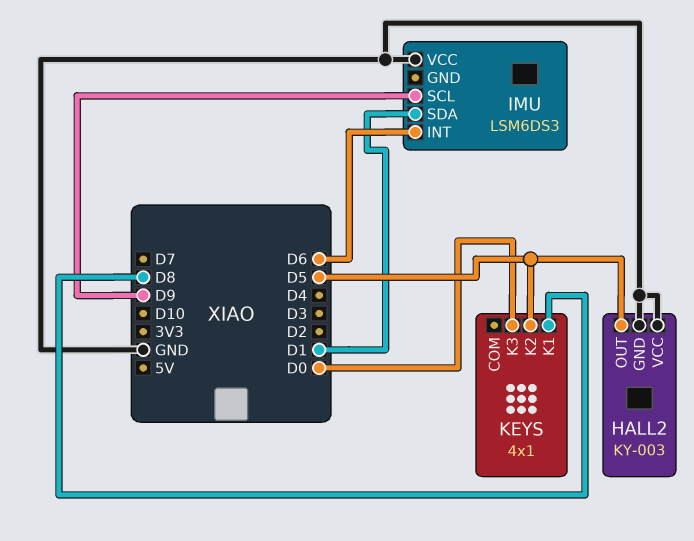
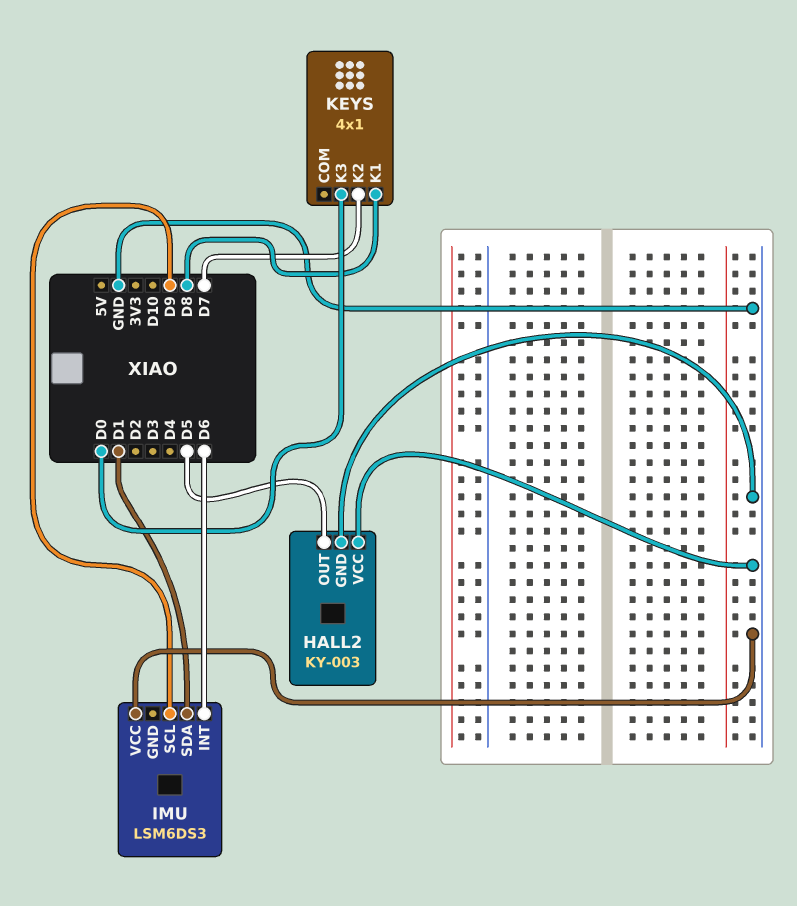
KEYS pin K2: D5 -> D7

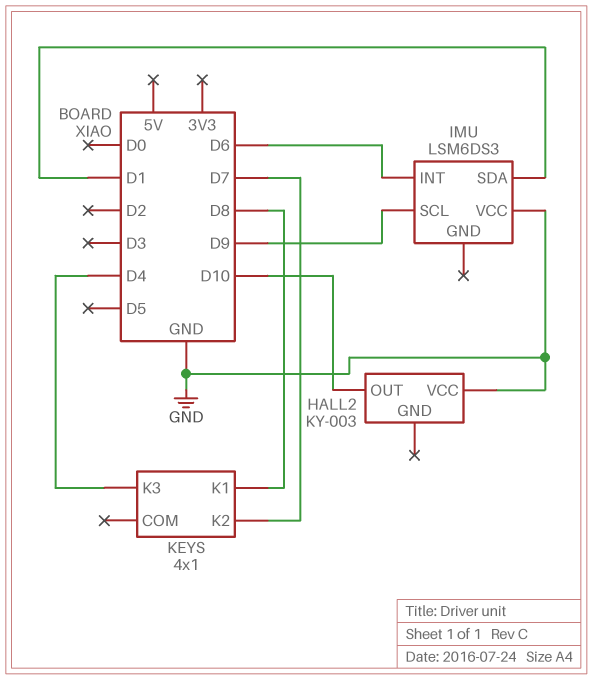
HALL2 pin GND: GND -> none
HALL2 pin OUT: D5 -> D10
KEYS pin K3: D0 -> D4

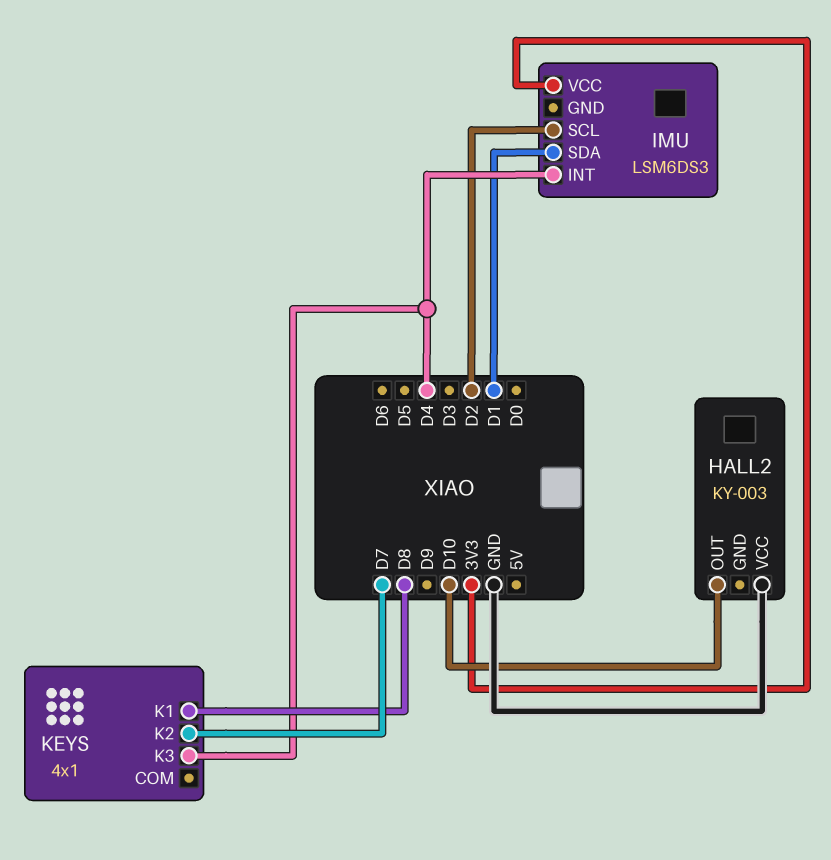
IMU pin INT: D6 -> D4
IMU pin SCL: D9 -> D2
IMU pin VCC: GND -> 3V3

